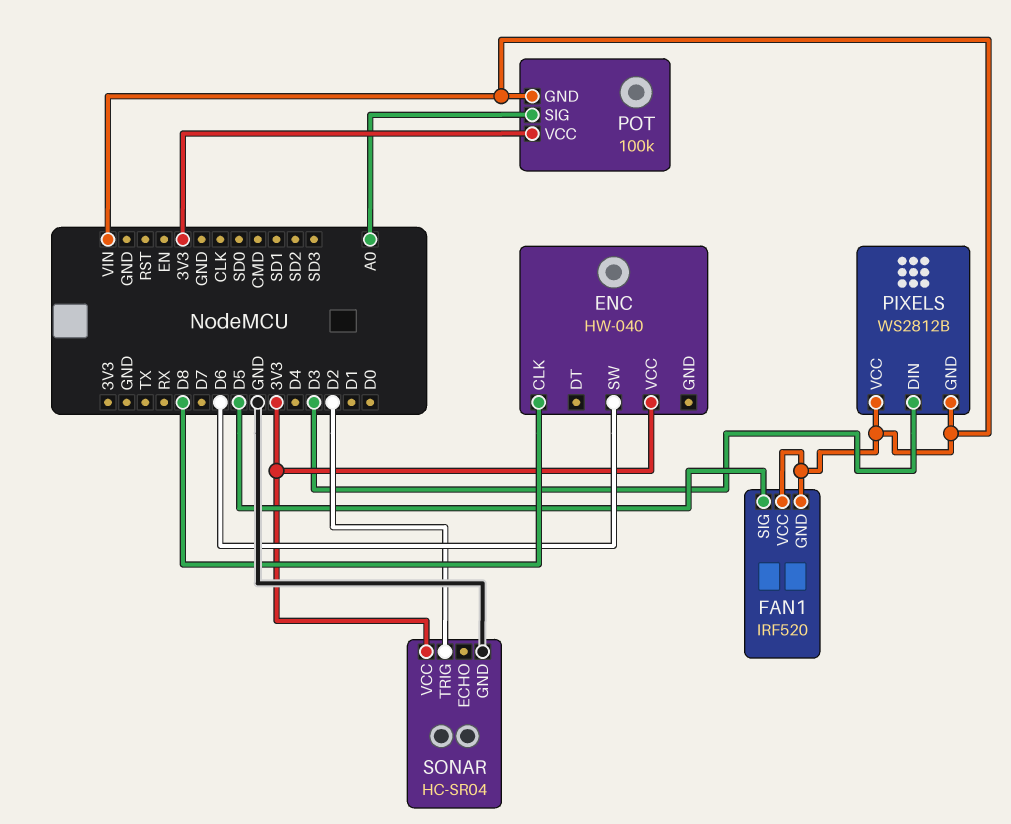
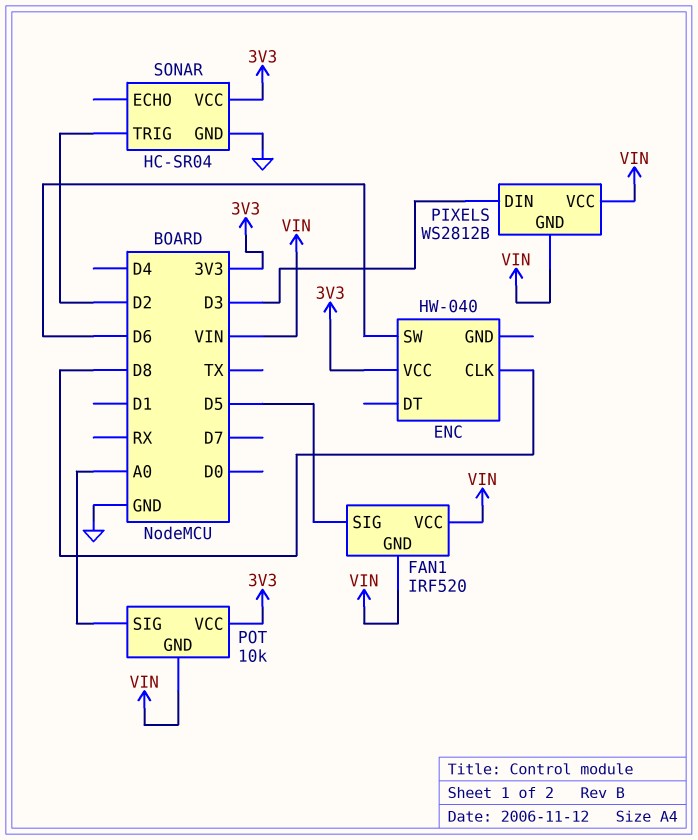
POT: 100k -> 10k

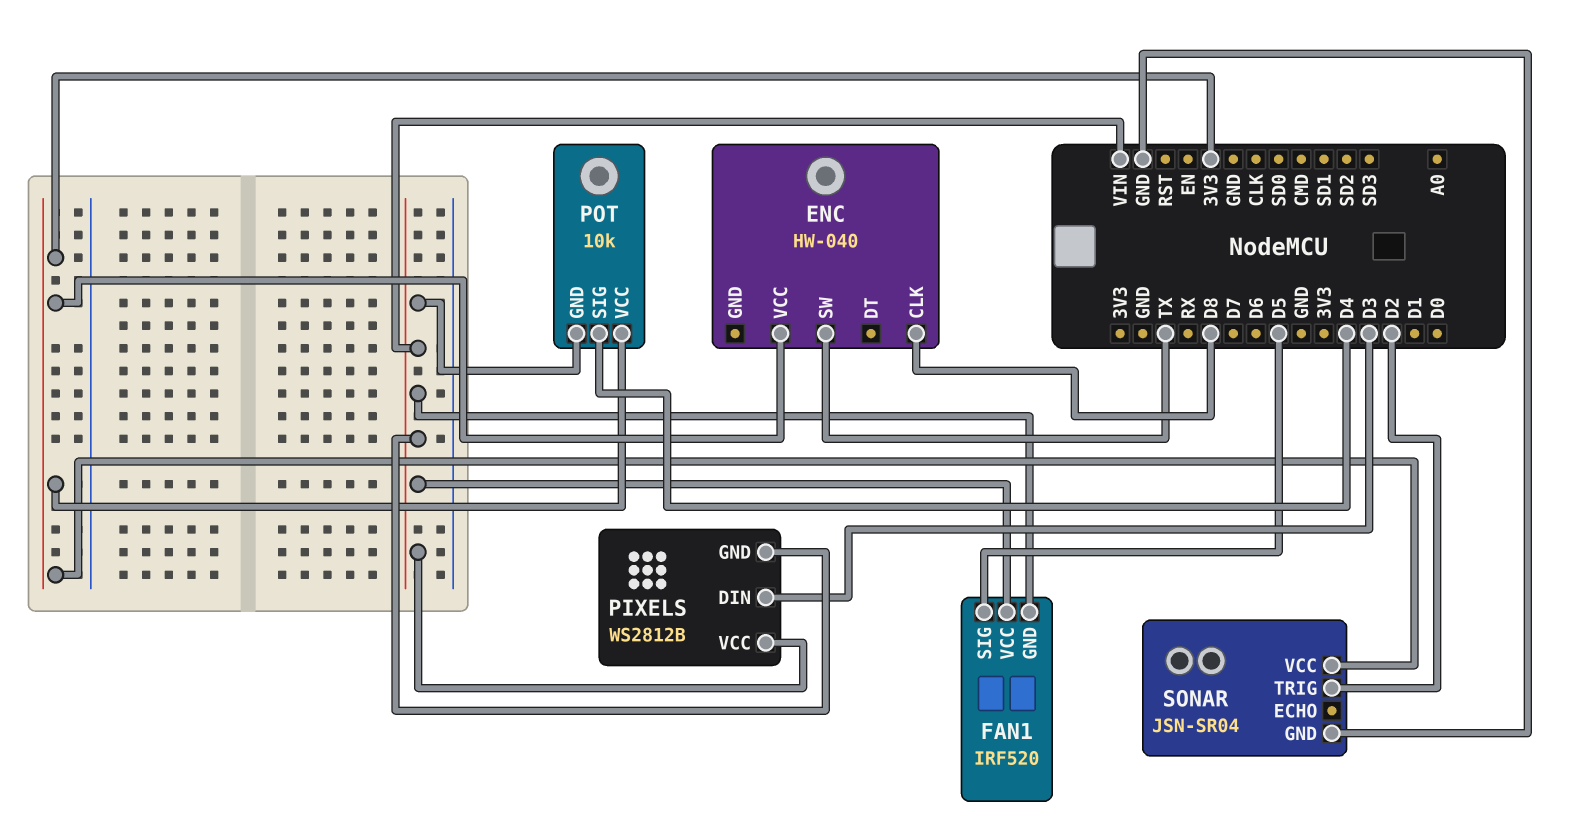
ENC pin SW: D6 -> TX
POT pin SIG: A0 -> D4
SONAR: HC-SR04 -> JSN-SR04

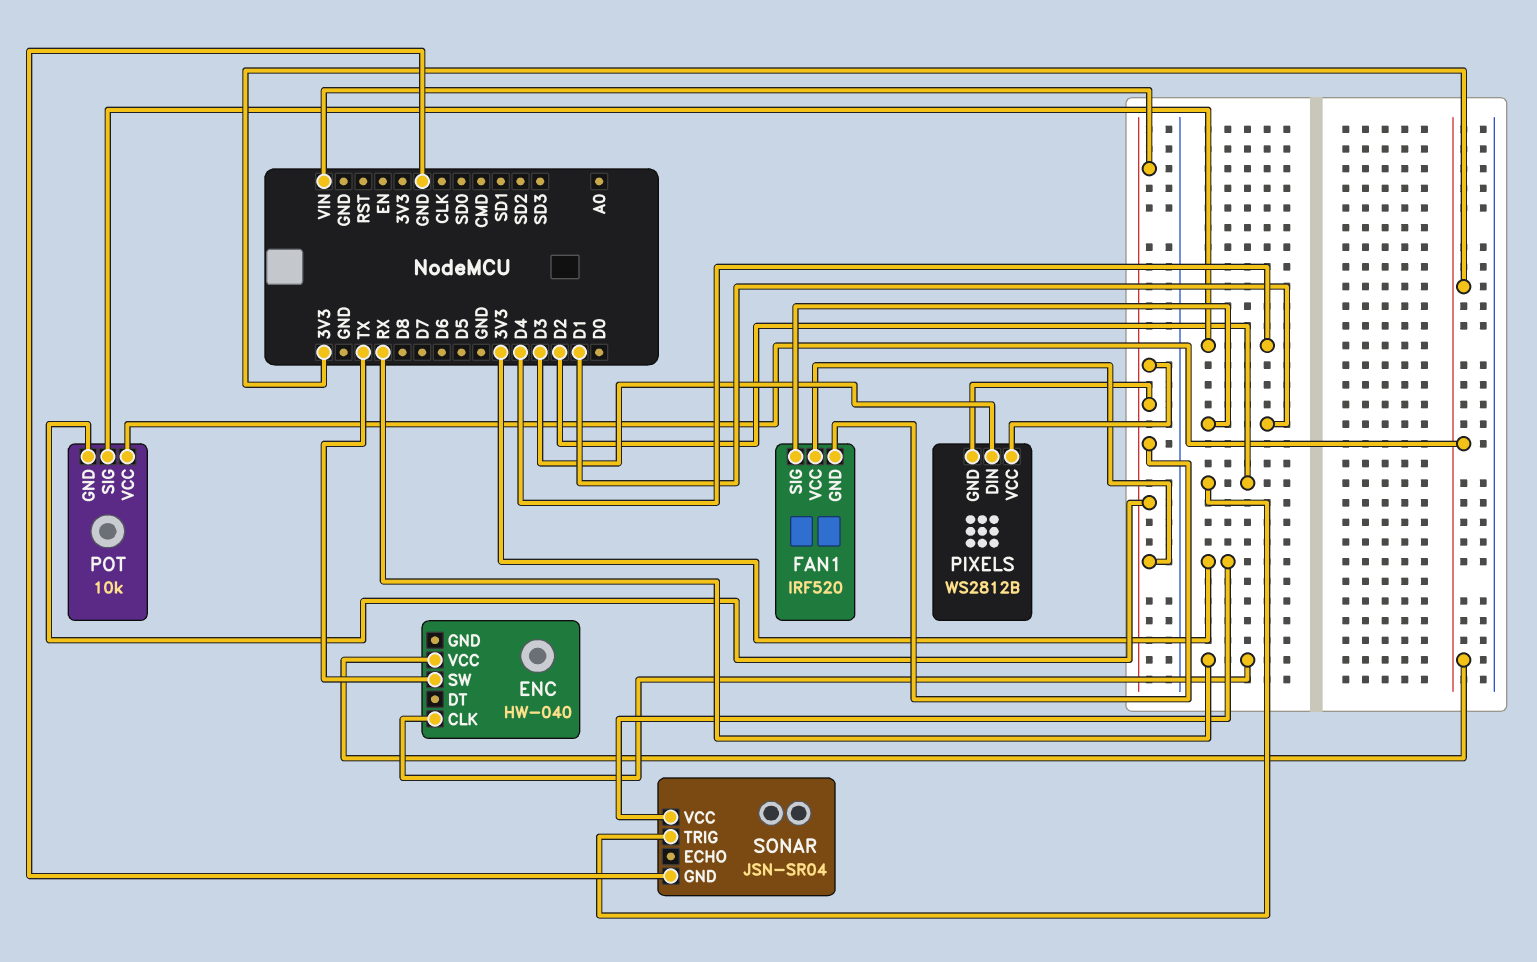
ENC pin CLK: D8 -> RX
FAN1 pin SIG: D5 -> D1

